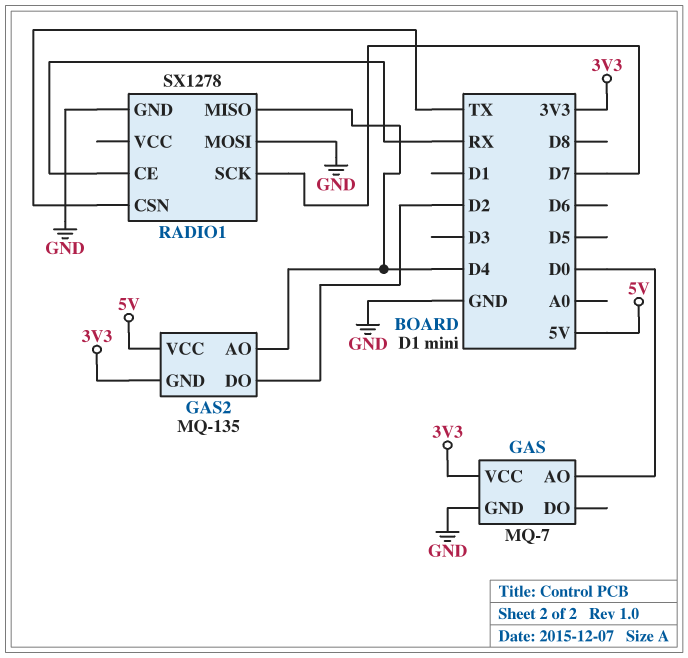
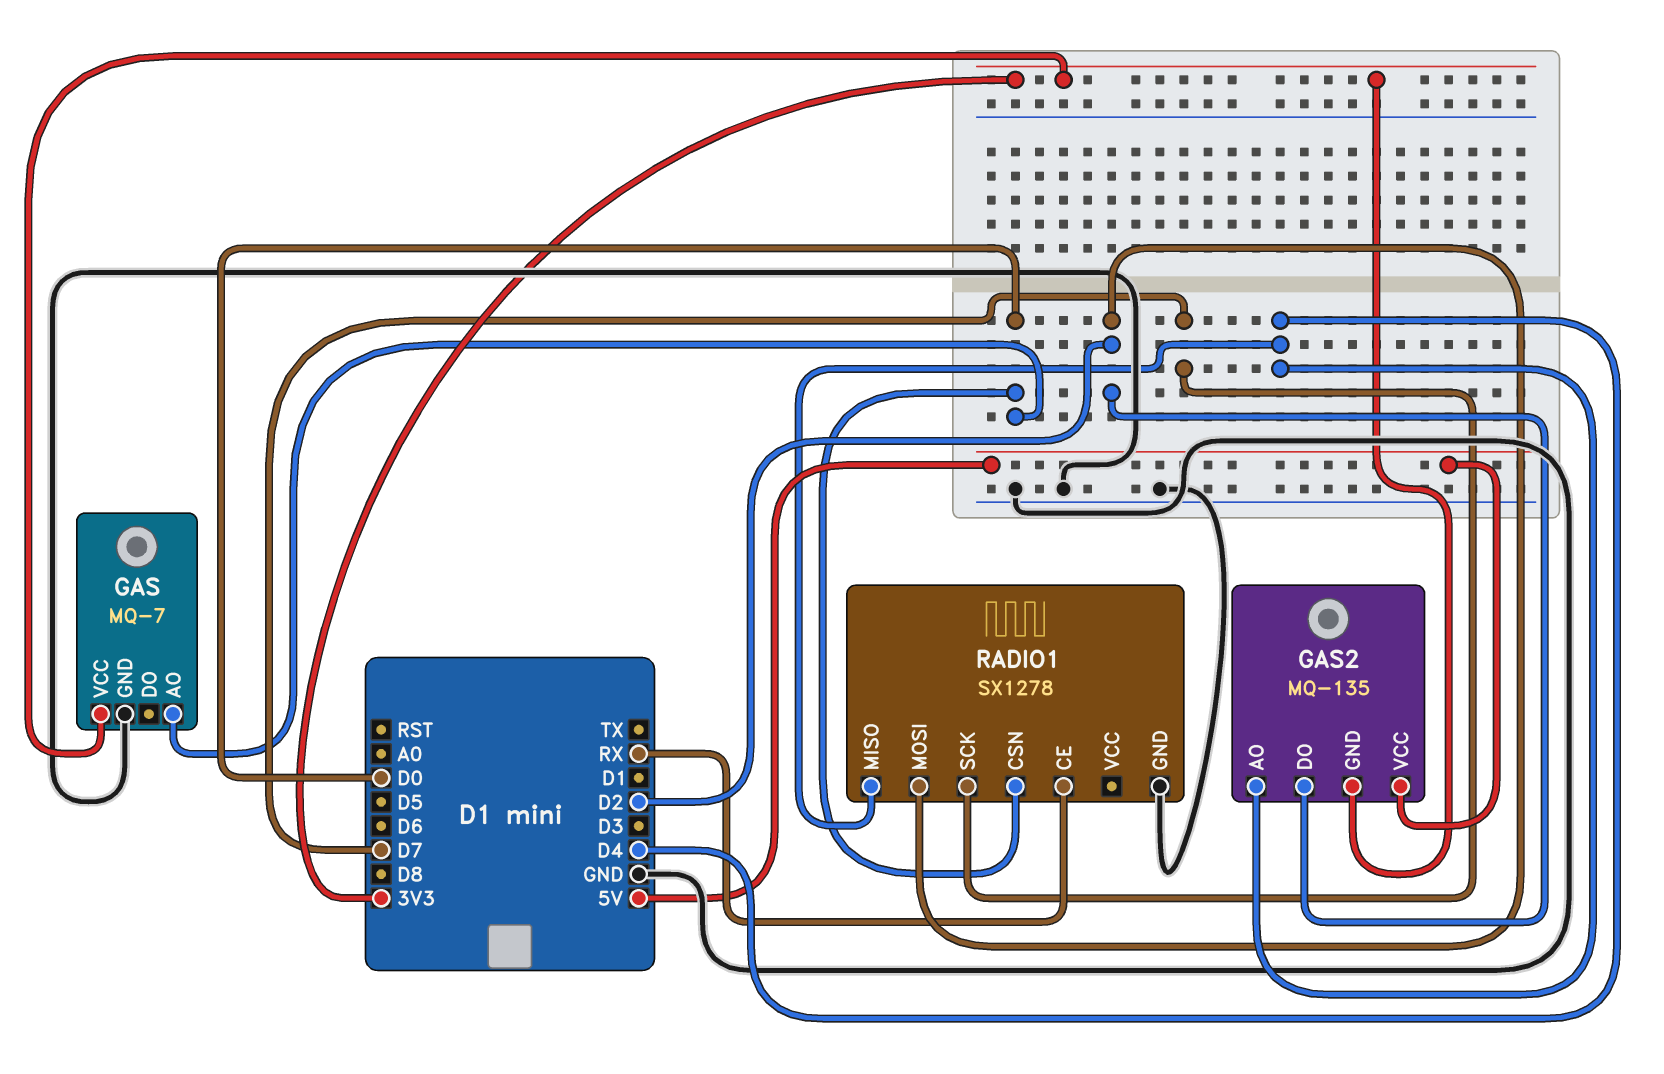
RADIO1 pin CSN: TX -> D0
RADIO1 pin MOSI: GND -> D2

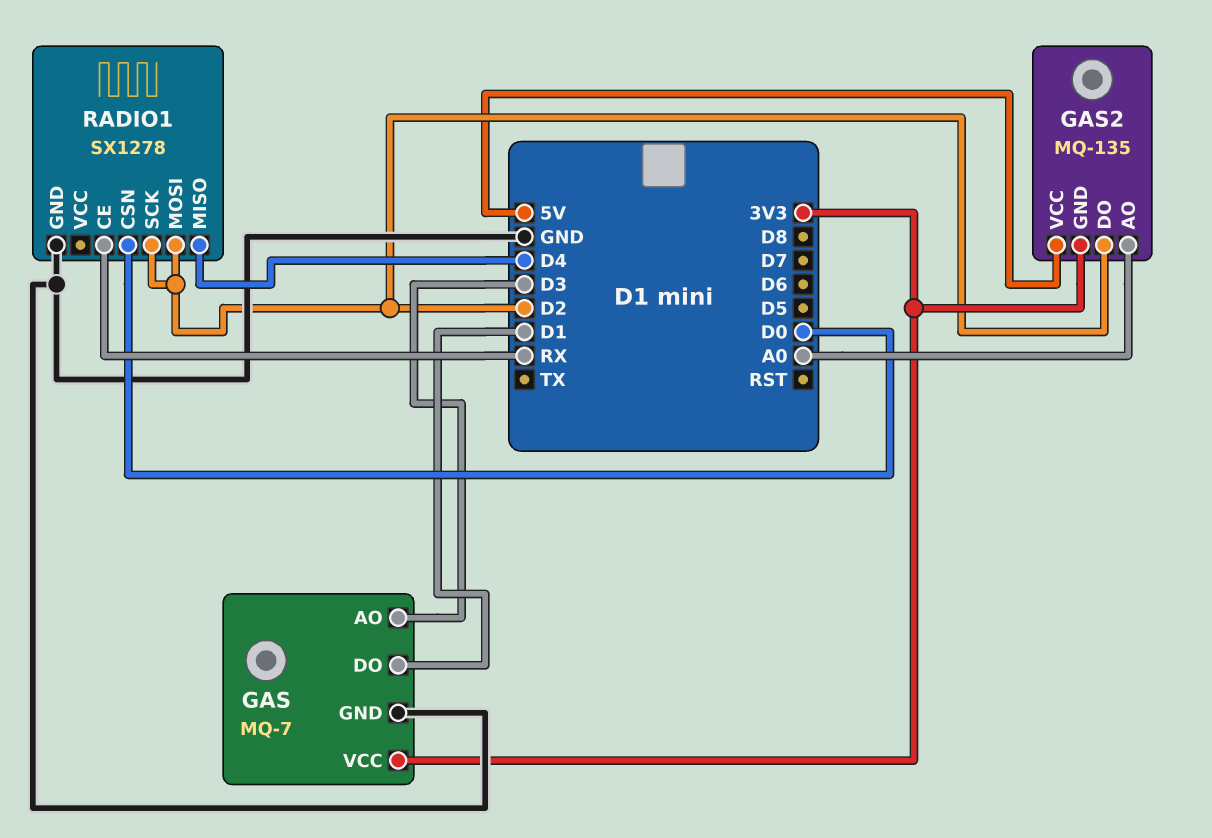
GAS pin AO: D0 -> D3
GAS pin DO: none -> D1
GAS2 pin AO: D4 -> A0
RADIO1 pin SCK: D7 -> D2

